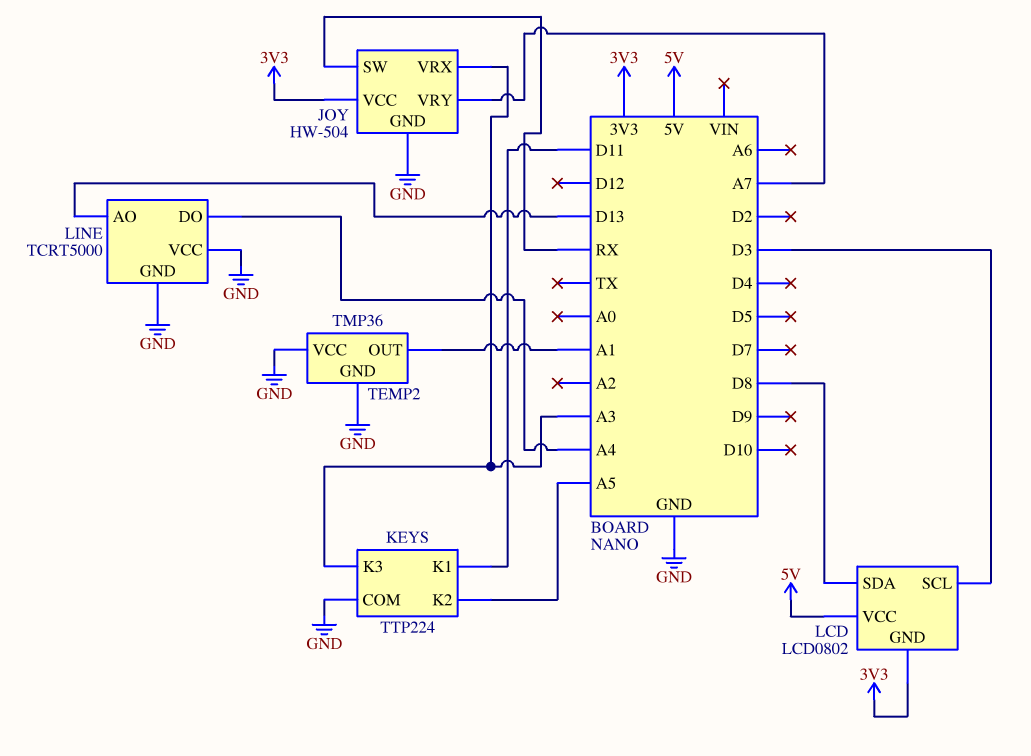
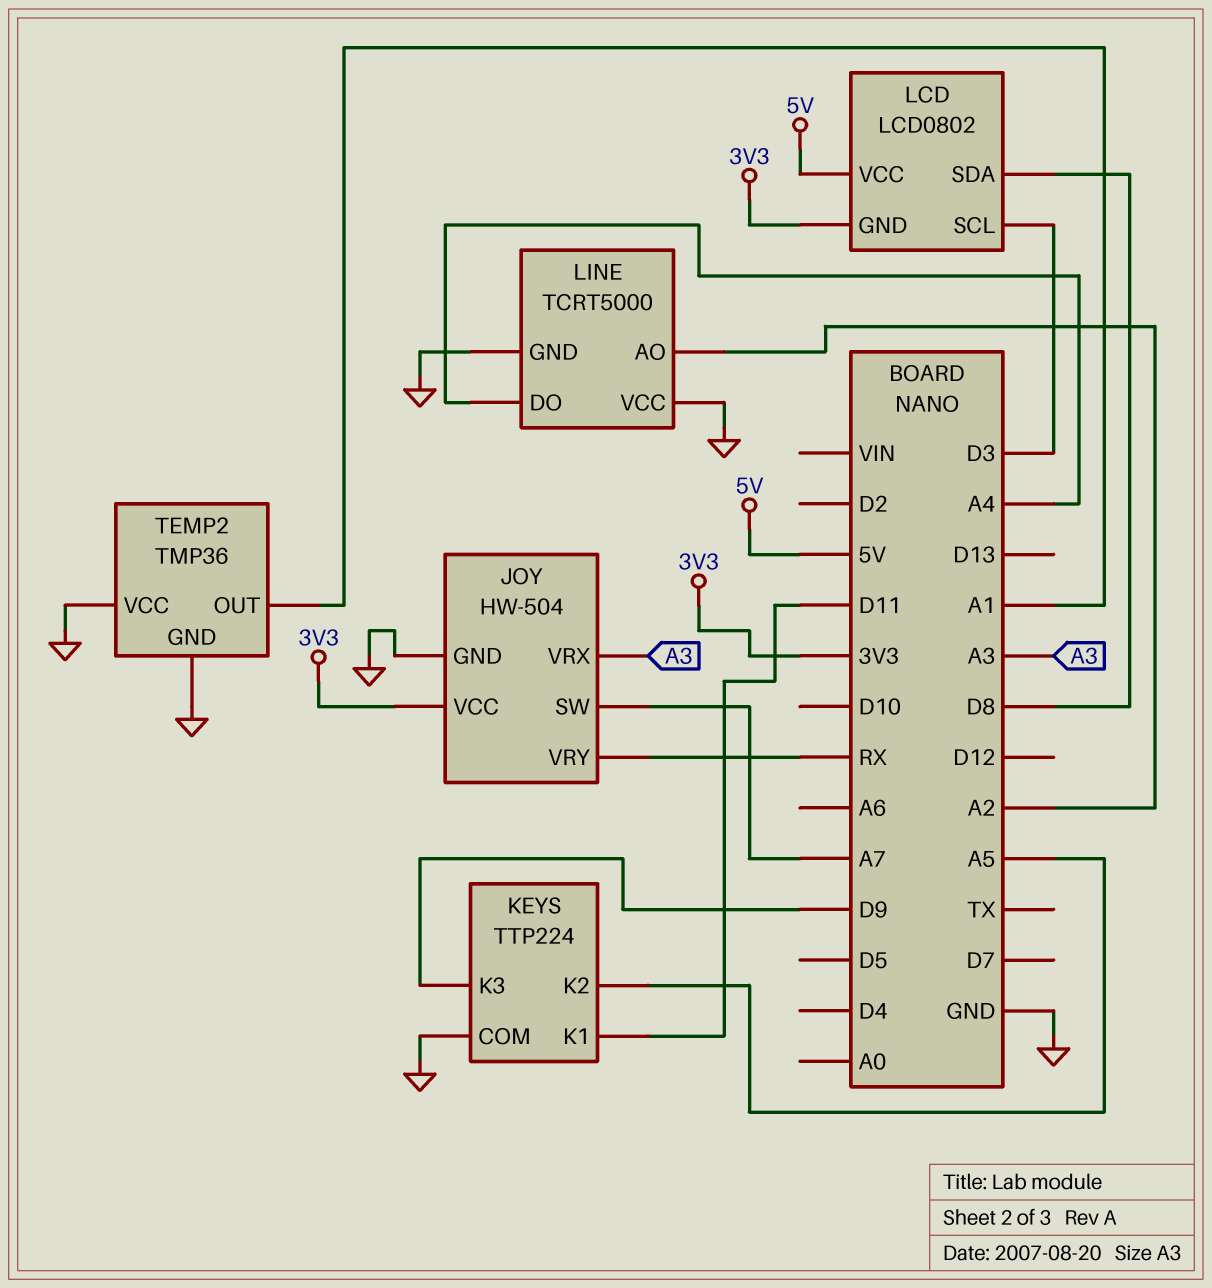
JOY pin SW: RX -> A7
JOY pin VRY: A7 -> RX
KEYS pin K3: A3 -> D9
LINE pin AO: D13 -> A2

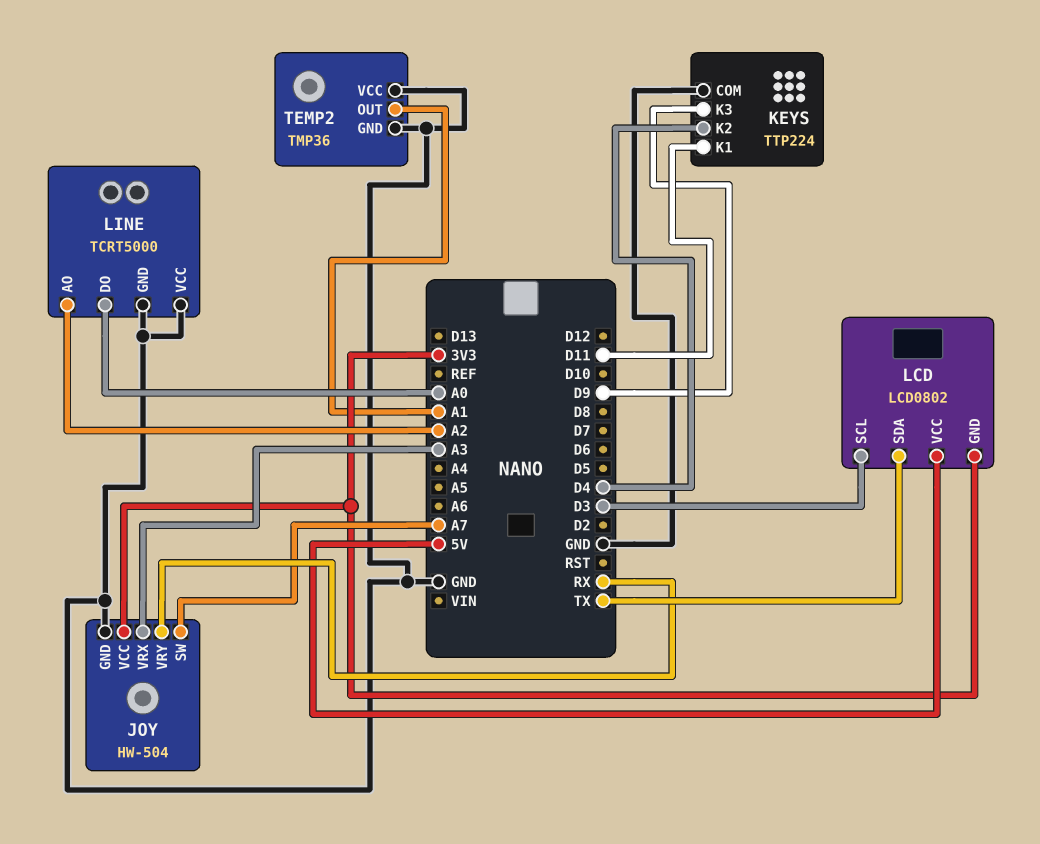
KEYS pin K2: A5 -> D4
LCD pin SDA: D8 -> TX
LINE pin DO: A4 -> A0

